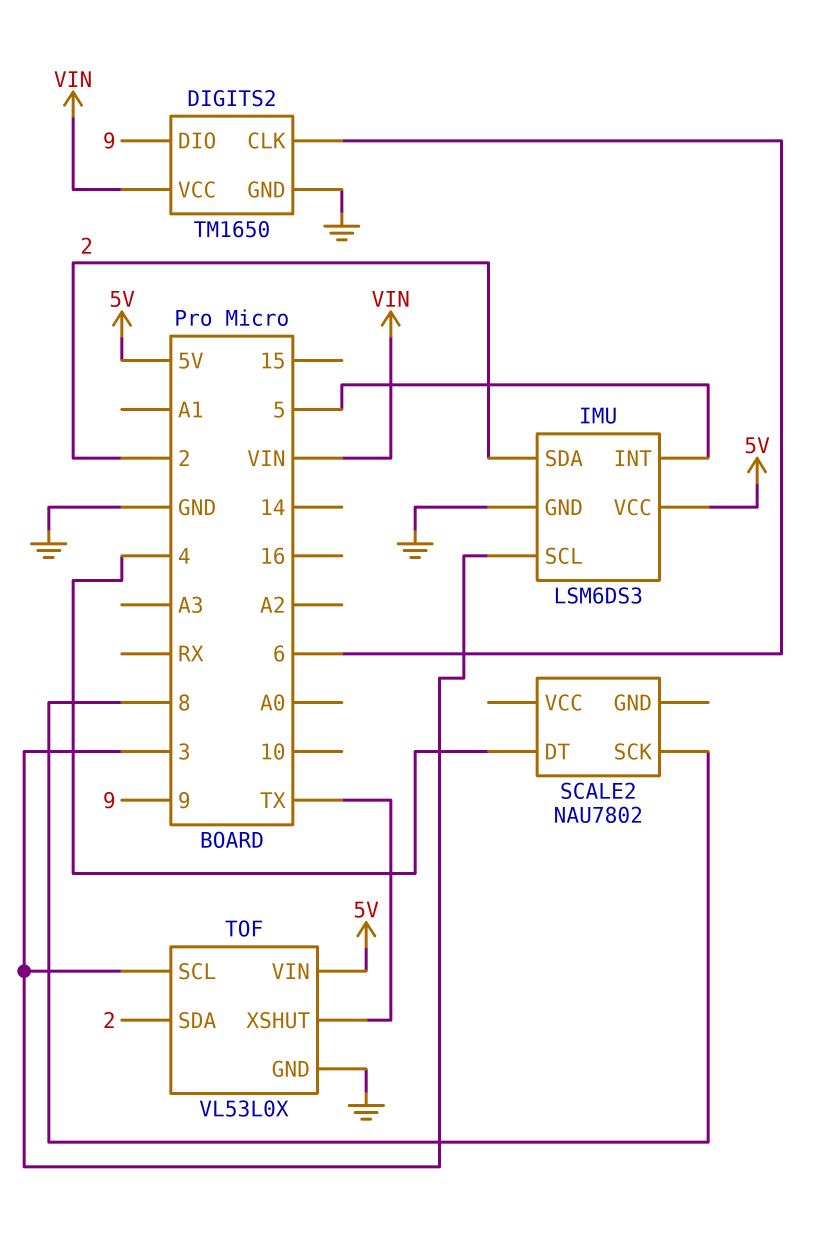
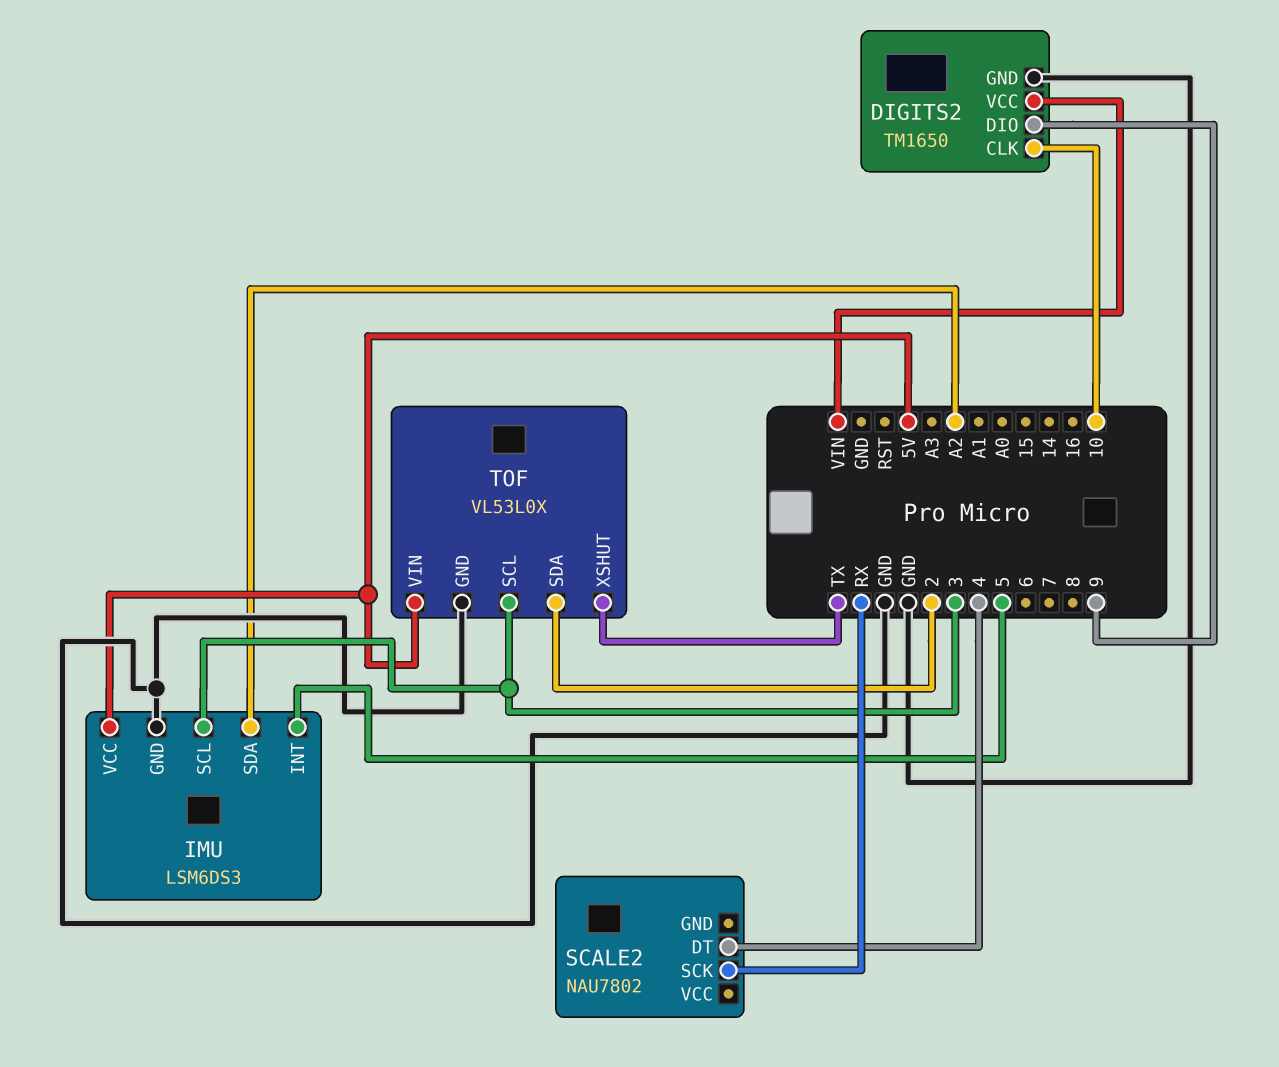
DIGITS2 pin CLK: 6 -> 10
IMU pin SDA: 2 -> A2
SCALE2 pin SCK: 8 -> RX

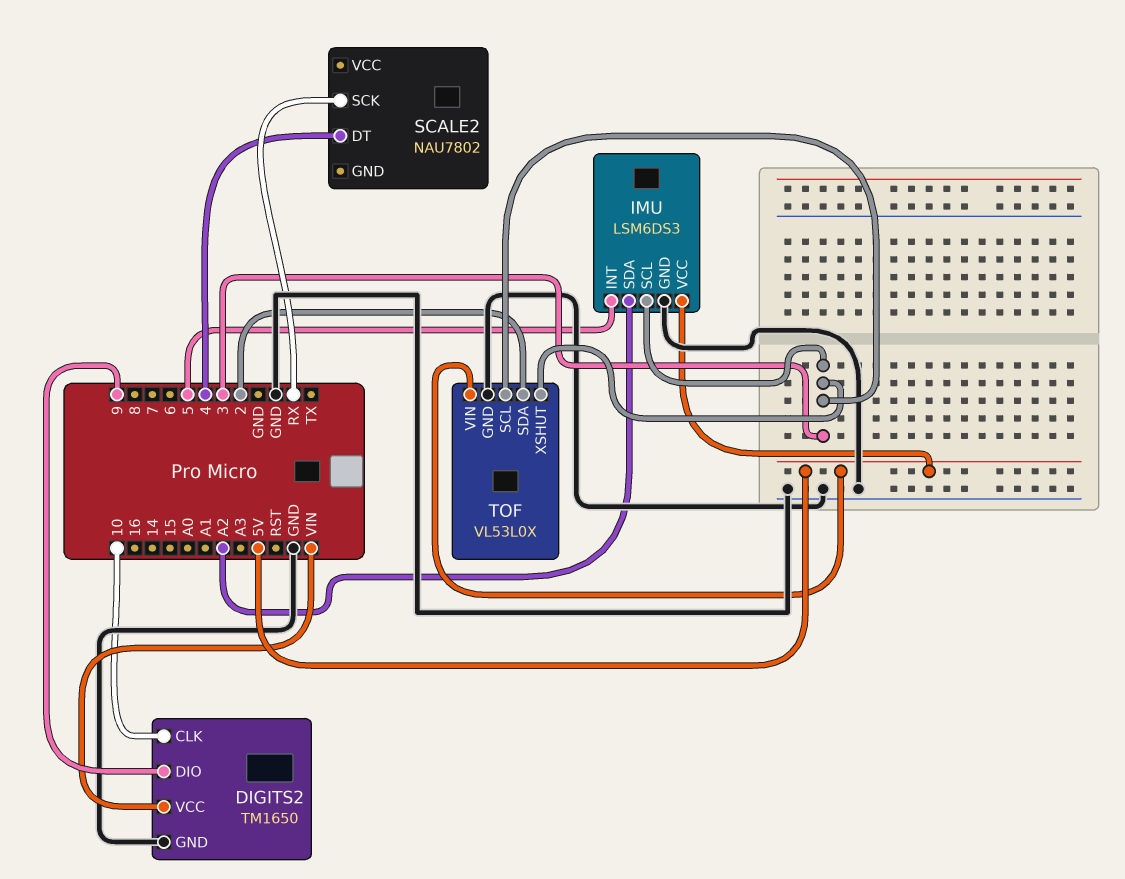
TOF pin XSHUT: TX -> 3

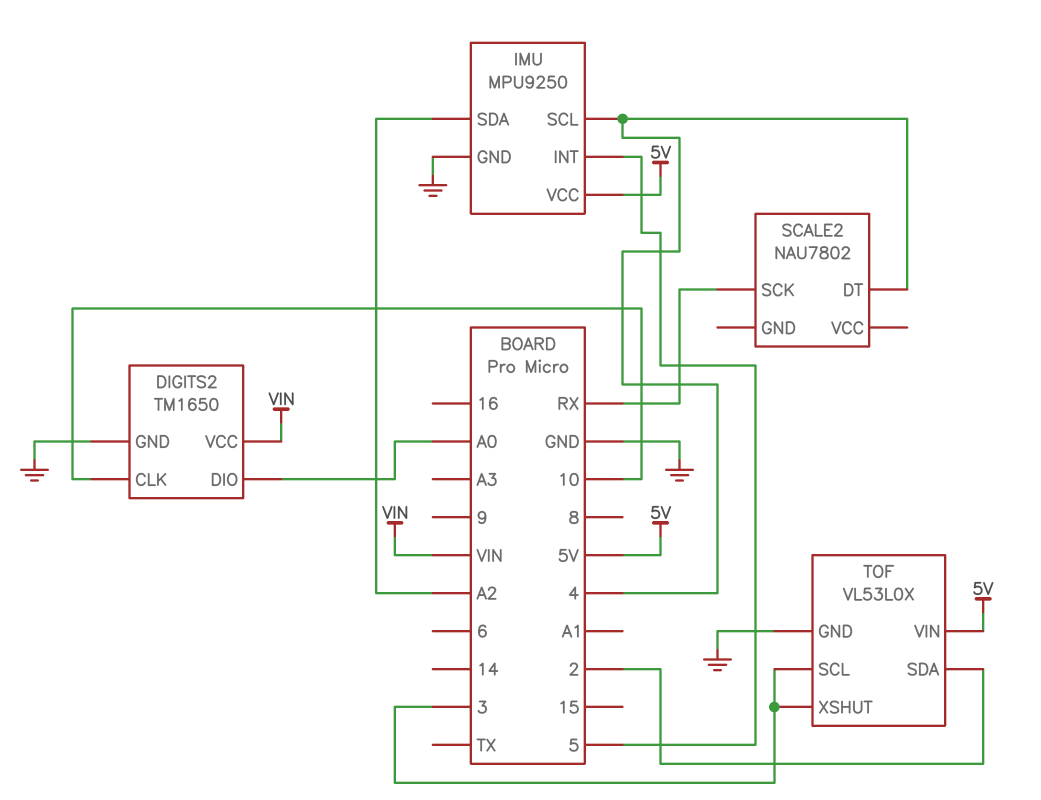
DIGITS2 pin DIO: 9 -> A0
IMU: LSM6DS3 -> MPU9250
IMU pin SCL: 3 -> 4

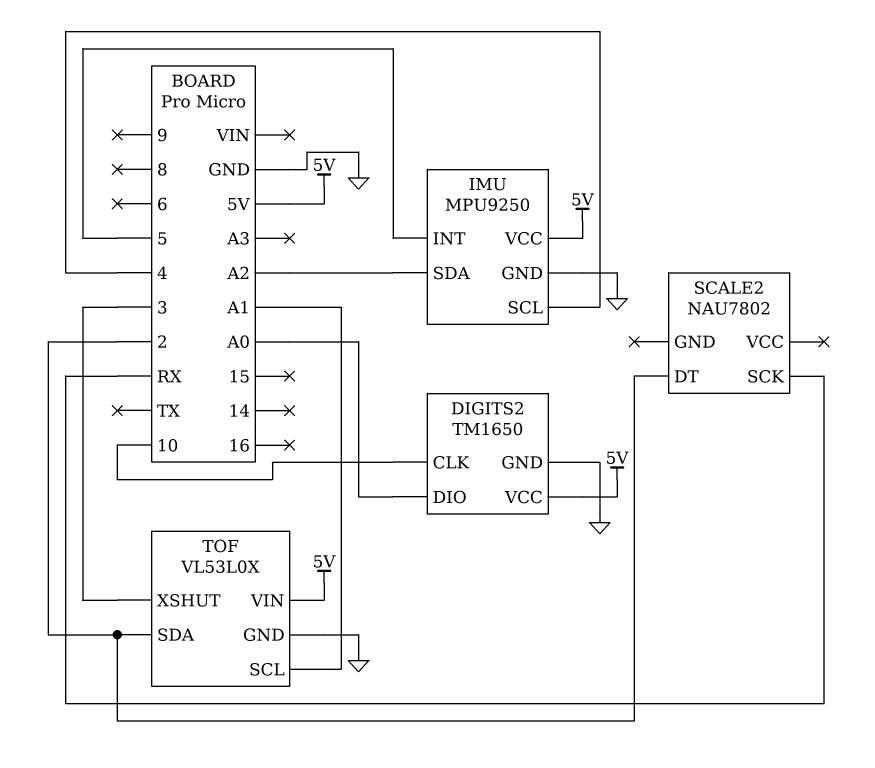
DIGITS2 pin VCC: VIN -> 5V
SCALE2 pin DT: 4 -> 2
TOF pin SCL: 3 -> A1

